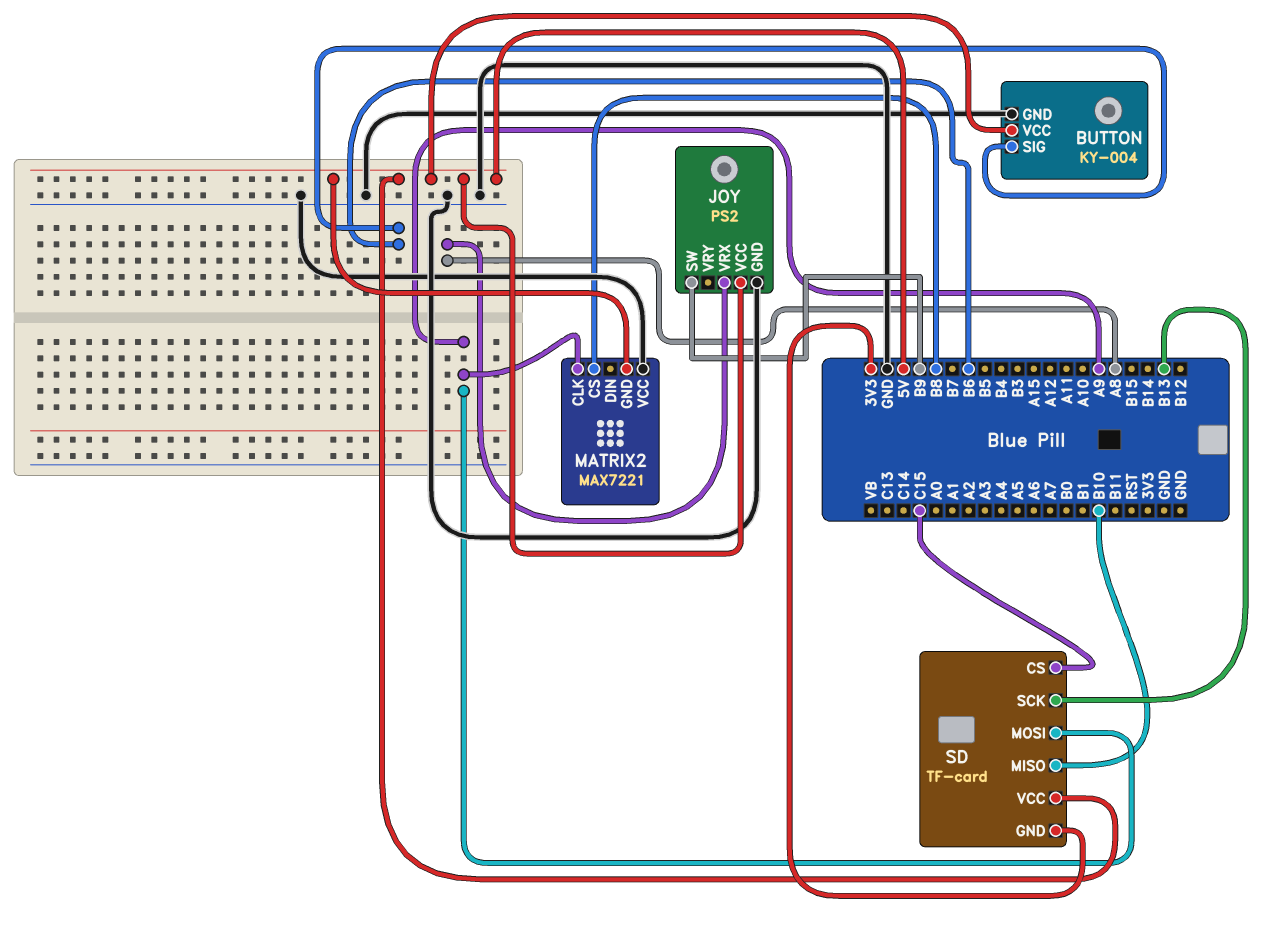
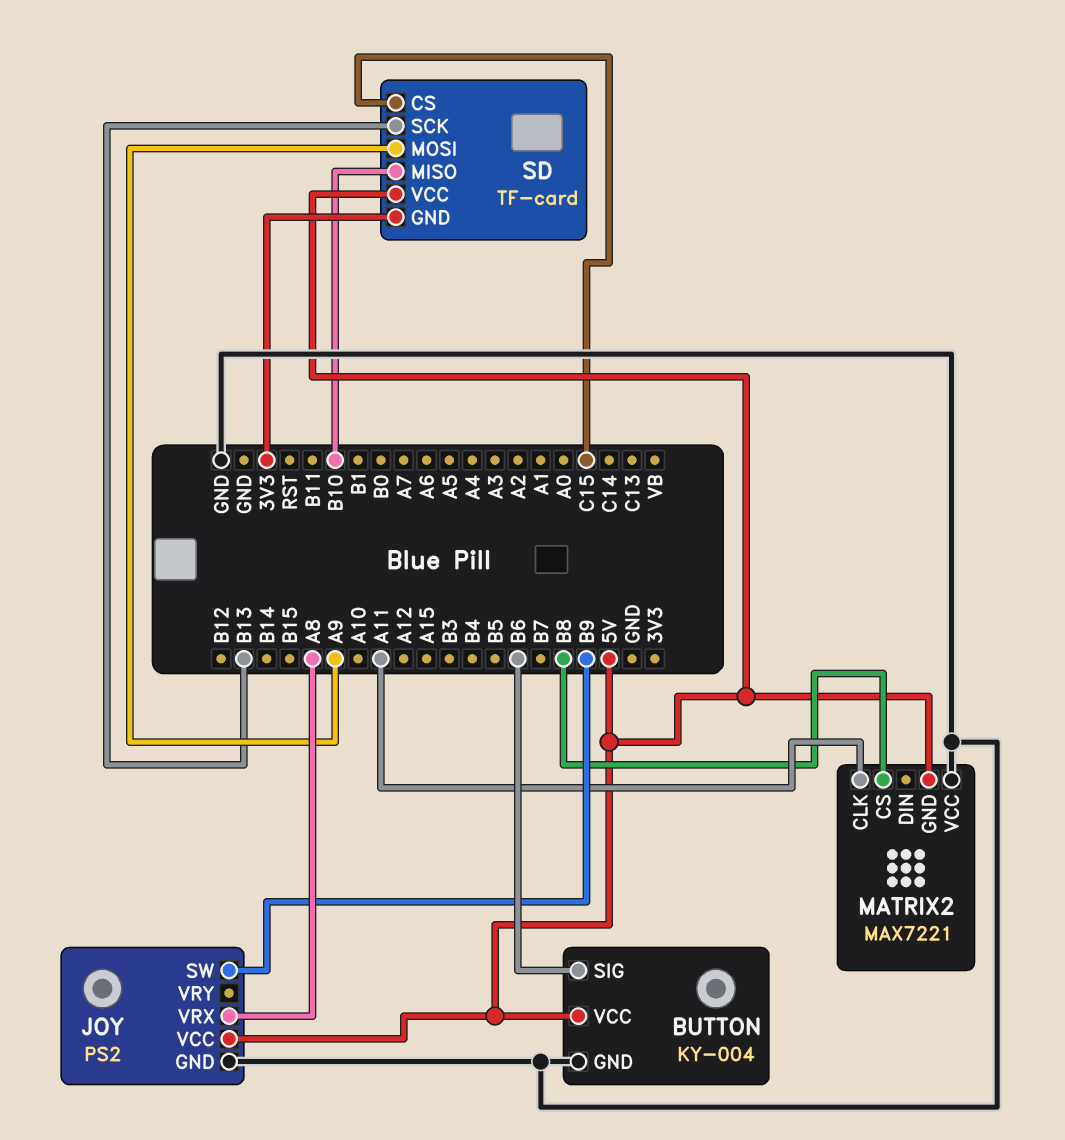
MATRIX2 pin CLK: A9 -> A11

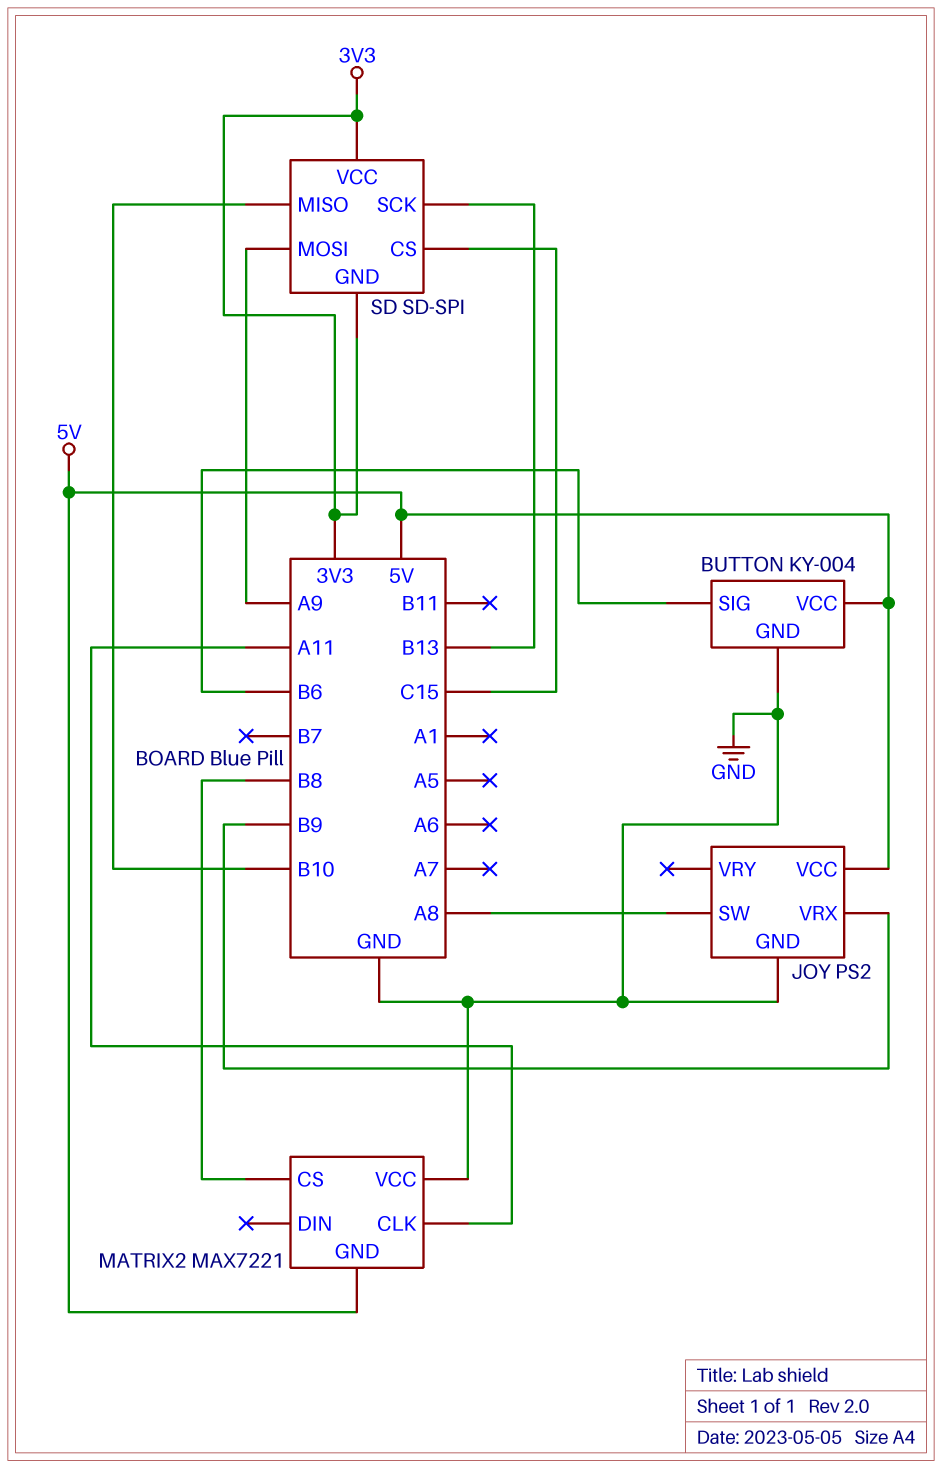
JOY pin SW: B9 -> A8
JOY pin VRX: A8 -> B9
SD: TF-card -> SD-SPI
SD pin VCC: 5V -> 3V3

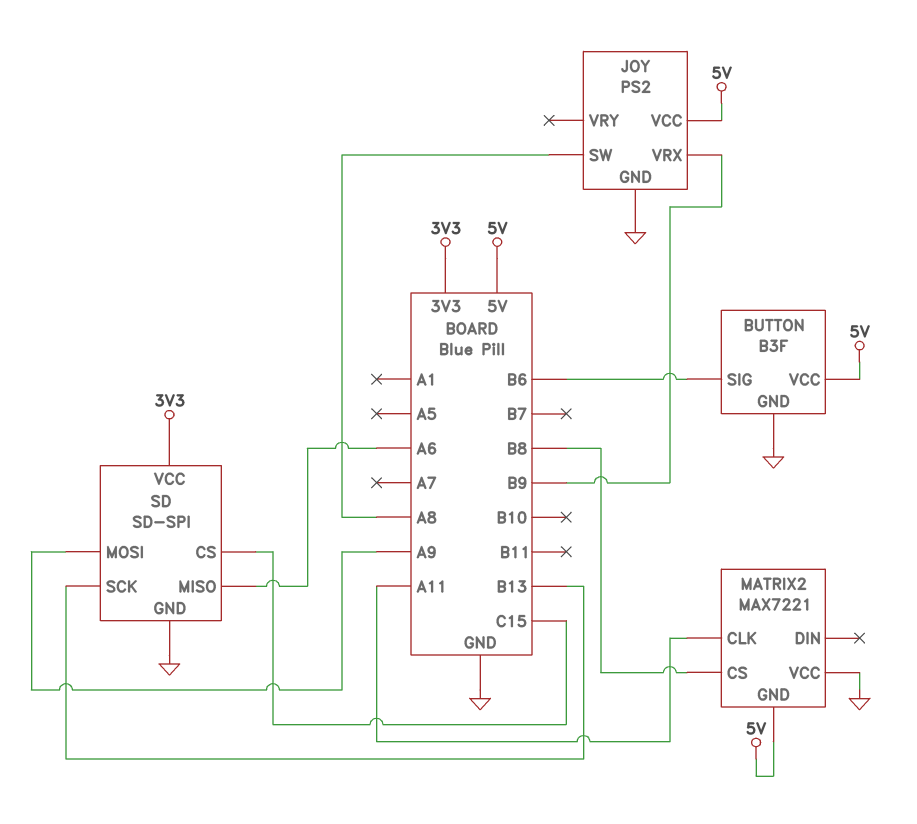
BUTTON: KY-004 -> B3F
SD pin GND: 3V3 -> GND
SD pin MISO: B10 -> A6

